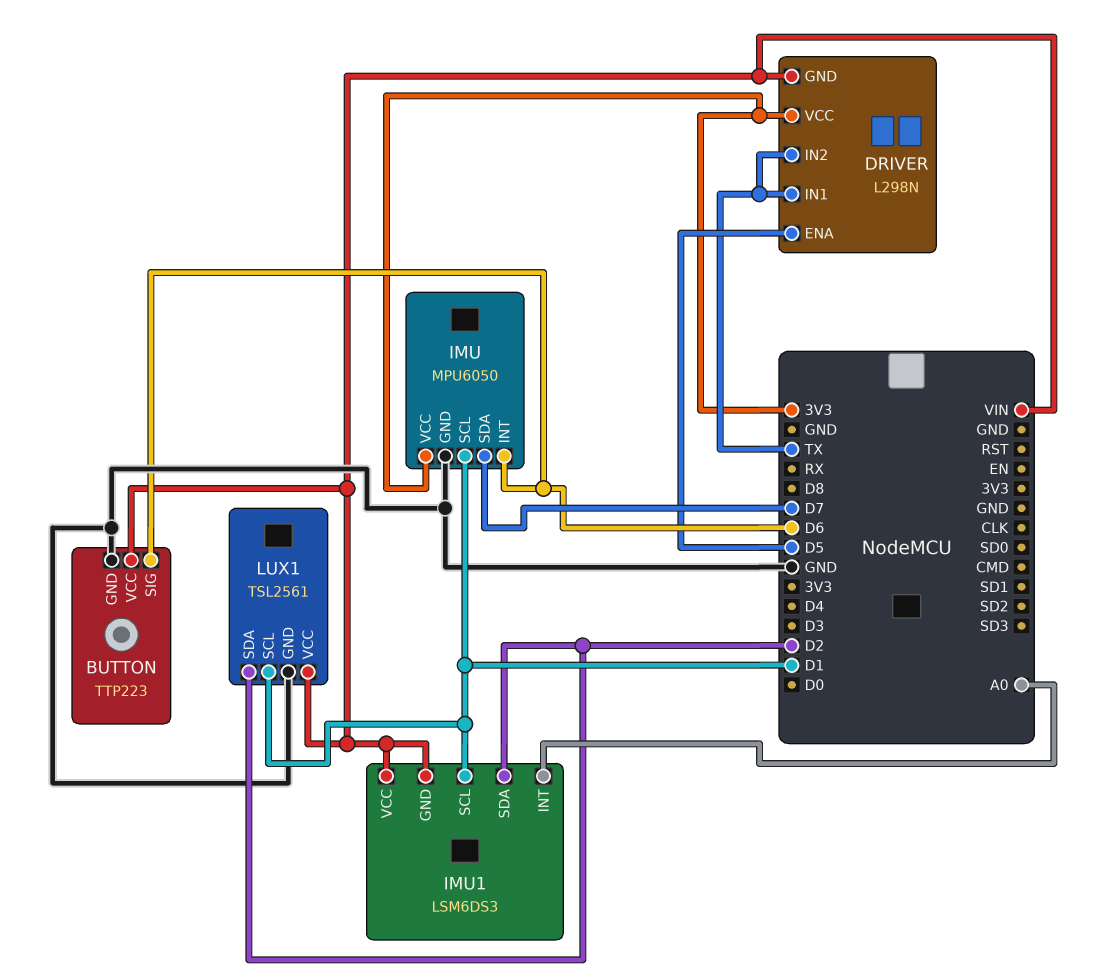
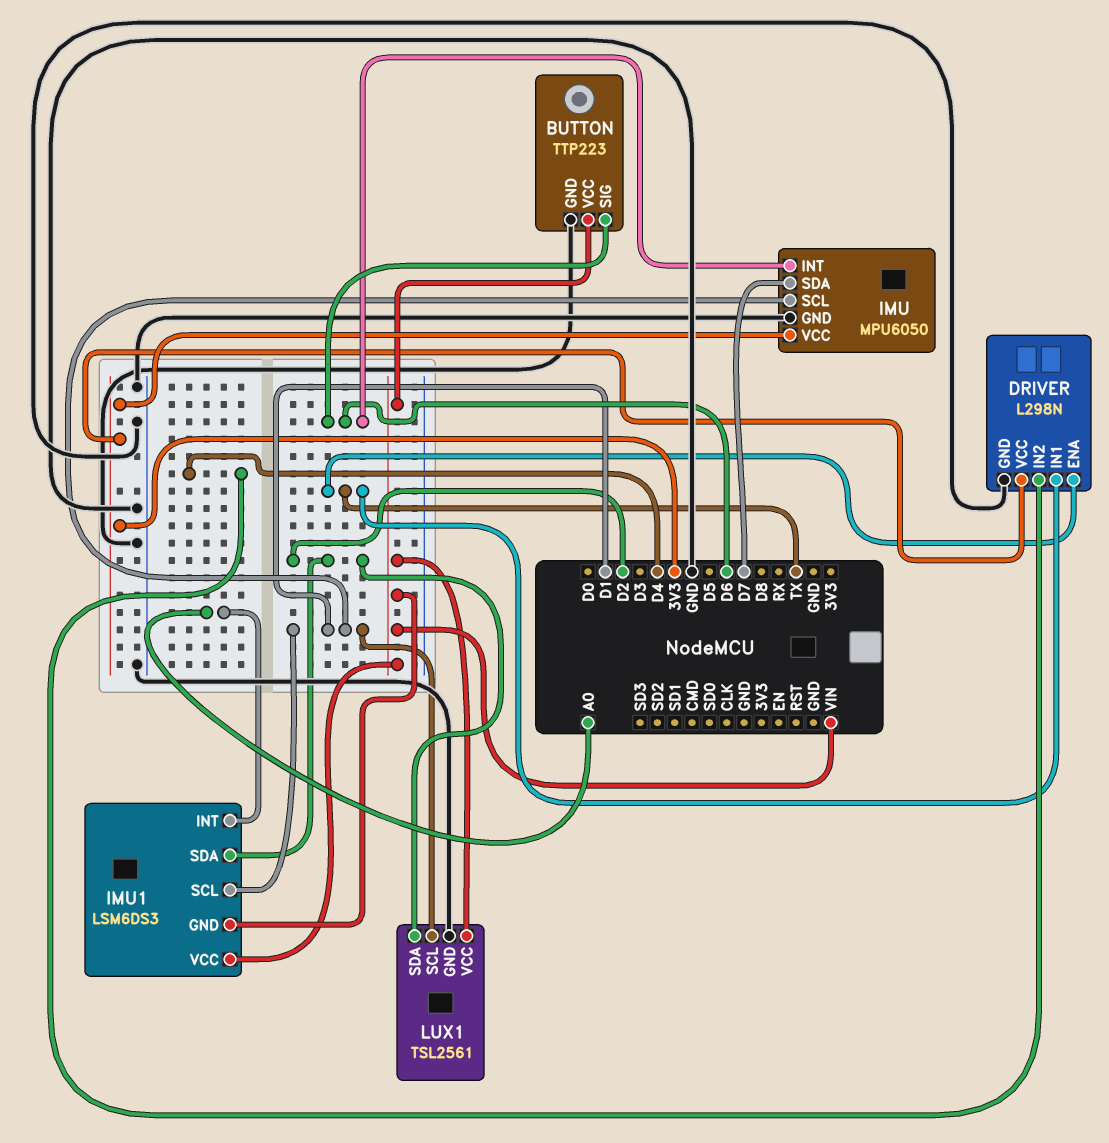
DRIVER pin ENA: D5 -> TX
DRIVER pin GND: VIN -> GND
DRIVER pin IN2: TX -> D4

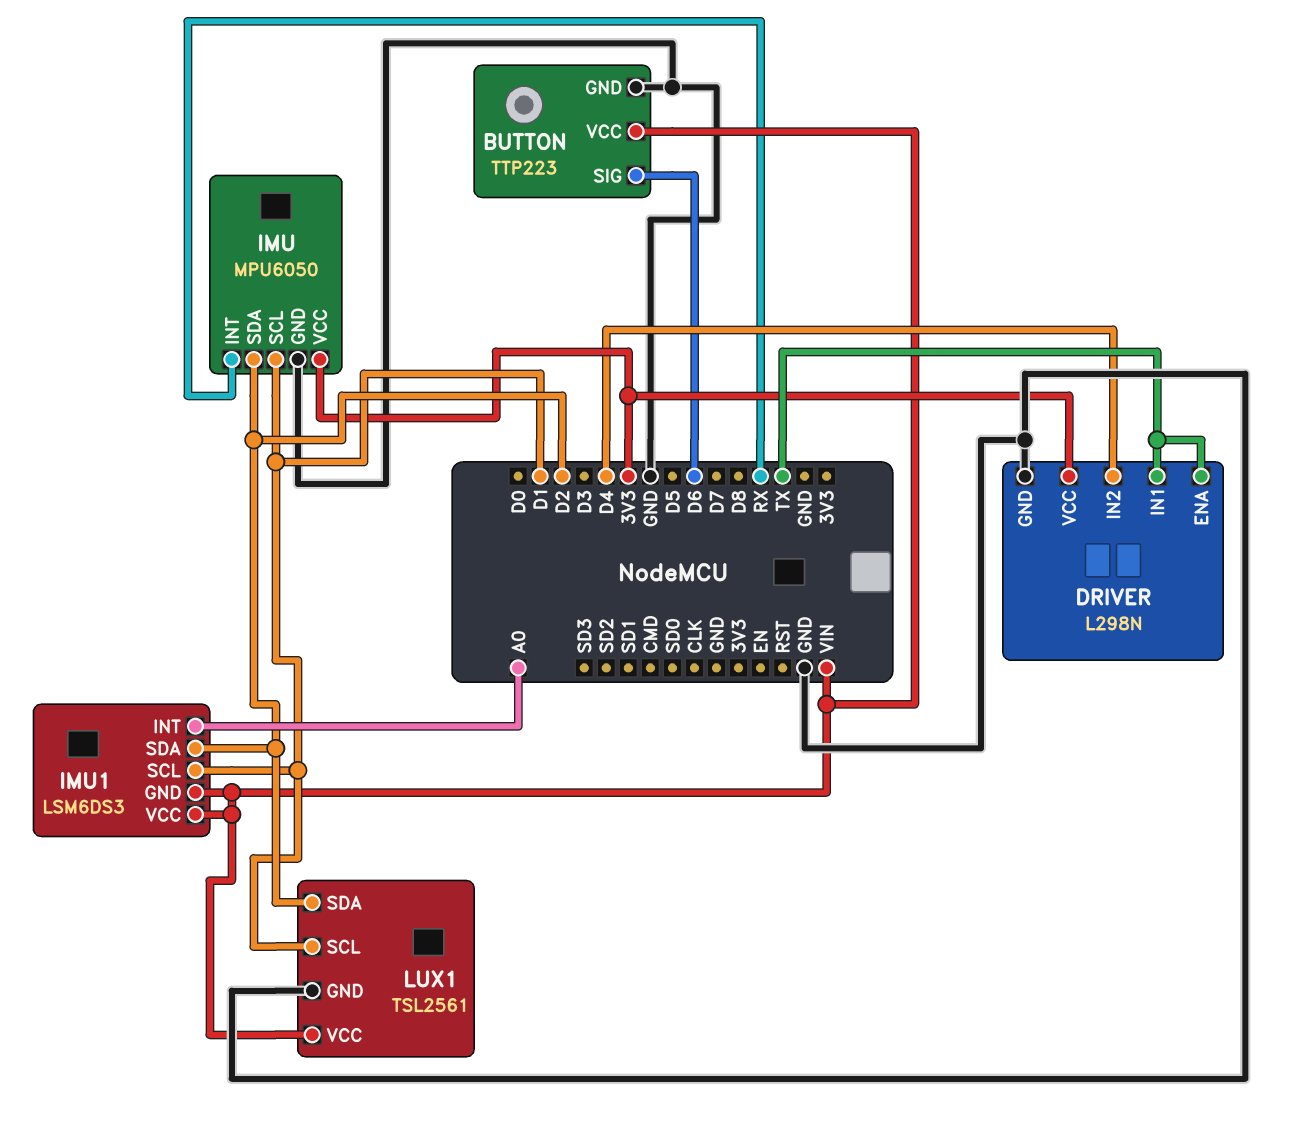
IMU pin INT: D6 -> RX
IMU pin SDA: D7 -> D2

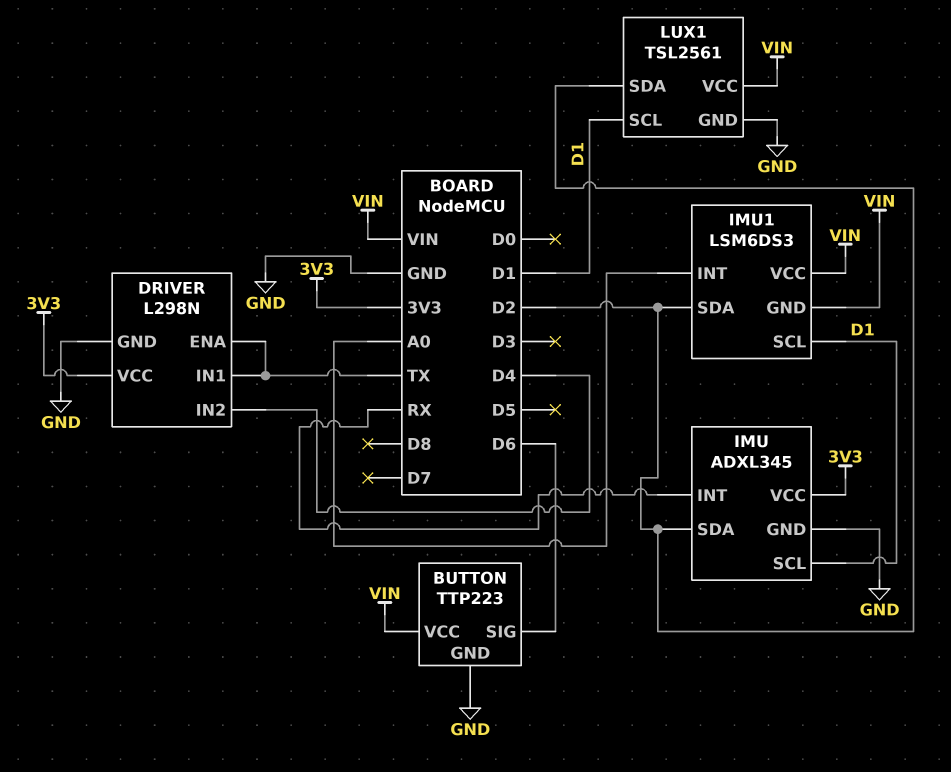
IMU: MPU6050 -> ADXL345

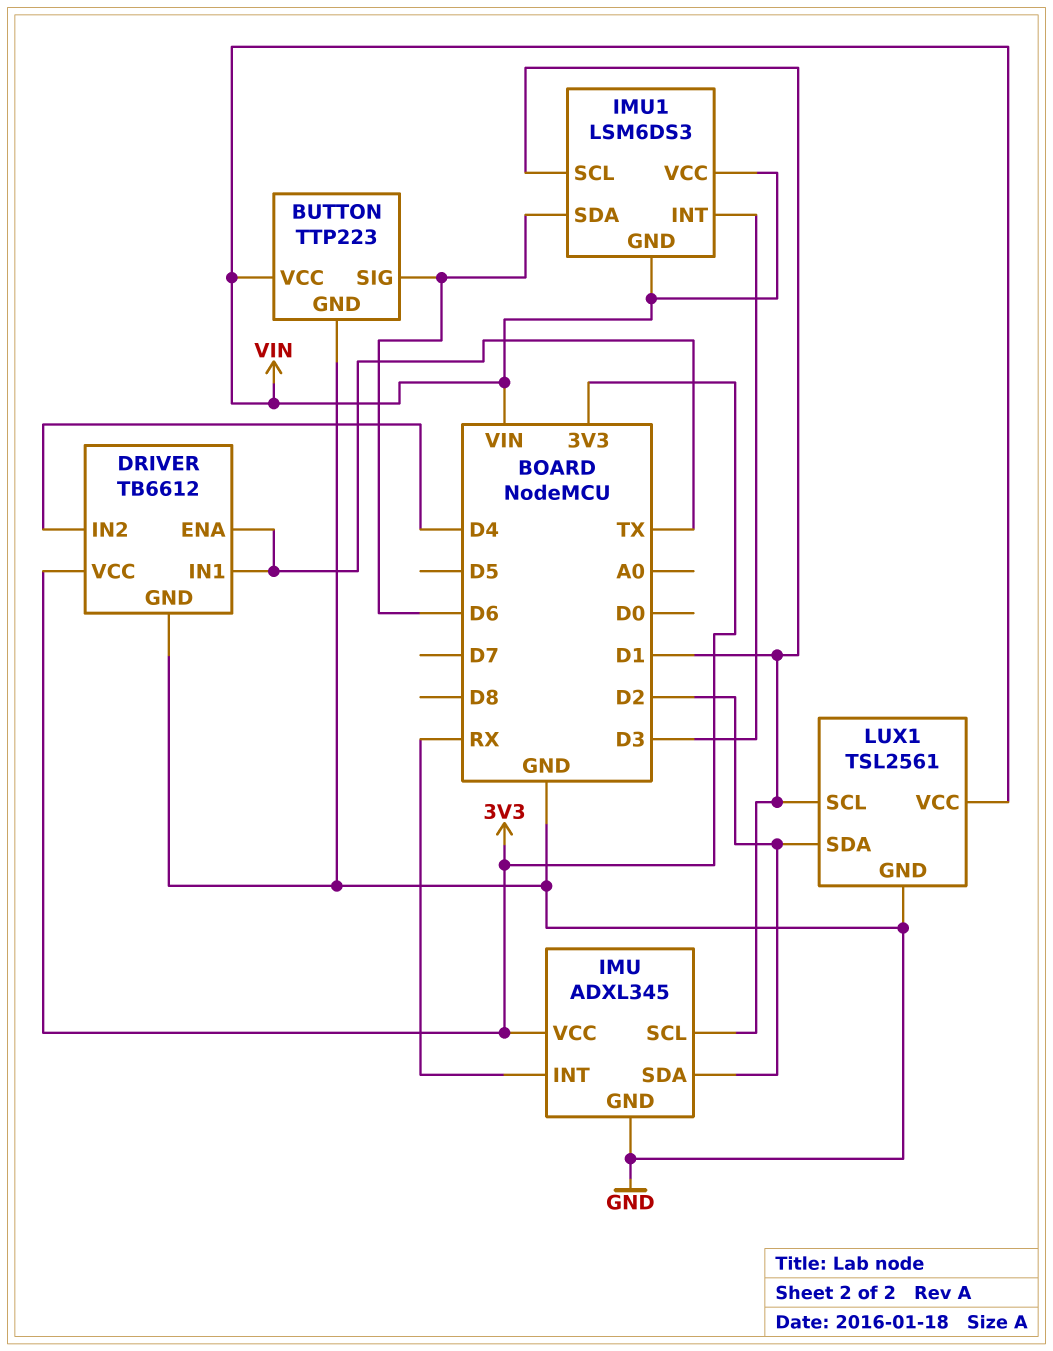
DRIVER: L298N -> TB6612
IMU1 pin INT: A0 -> D3
IMU1 pin SDA: D2 -> D6

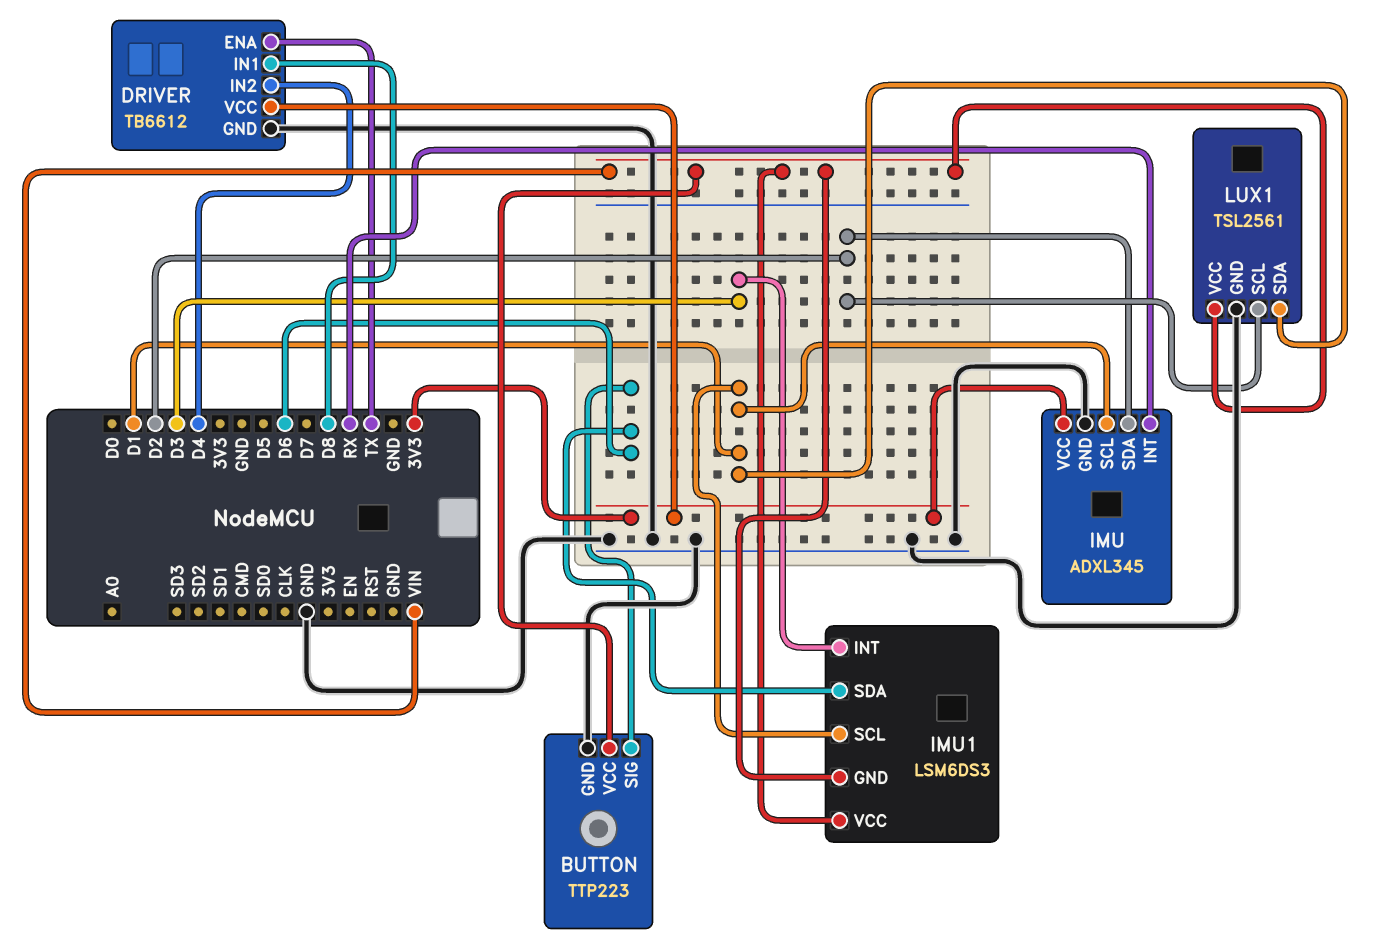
DRIVER pin IN1: TX -> D8
LUX1 pin SCL: D1 -> D2
LUX1 pin SDA: D2 -> D1

